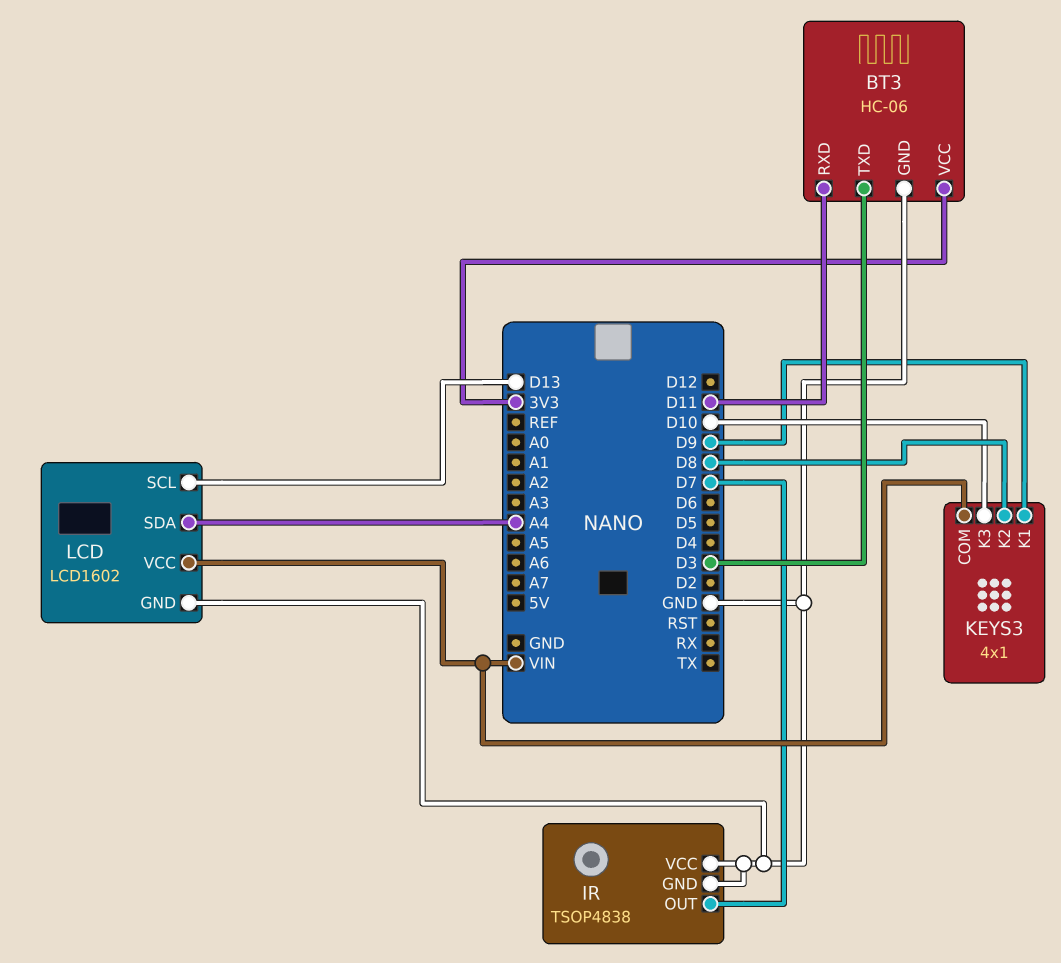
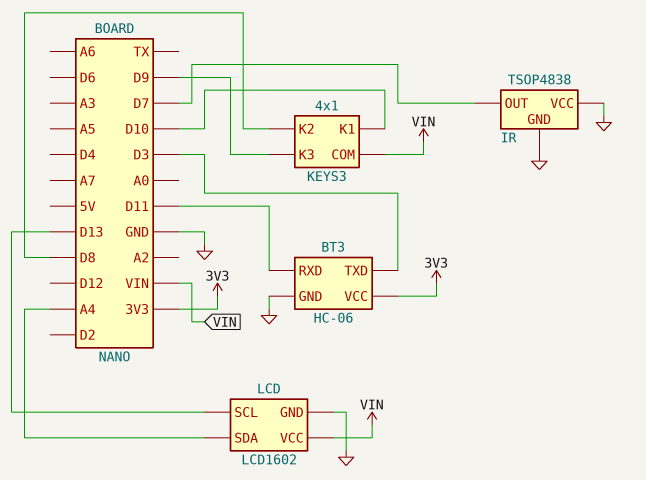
KEYS3 pin K1: D9 -> D10
KEYS3 pin K3: D10 -> D9

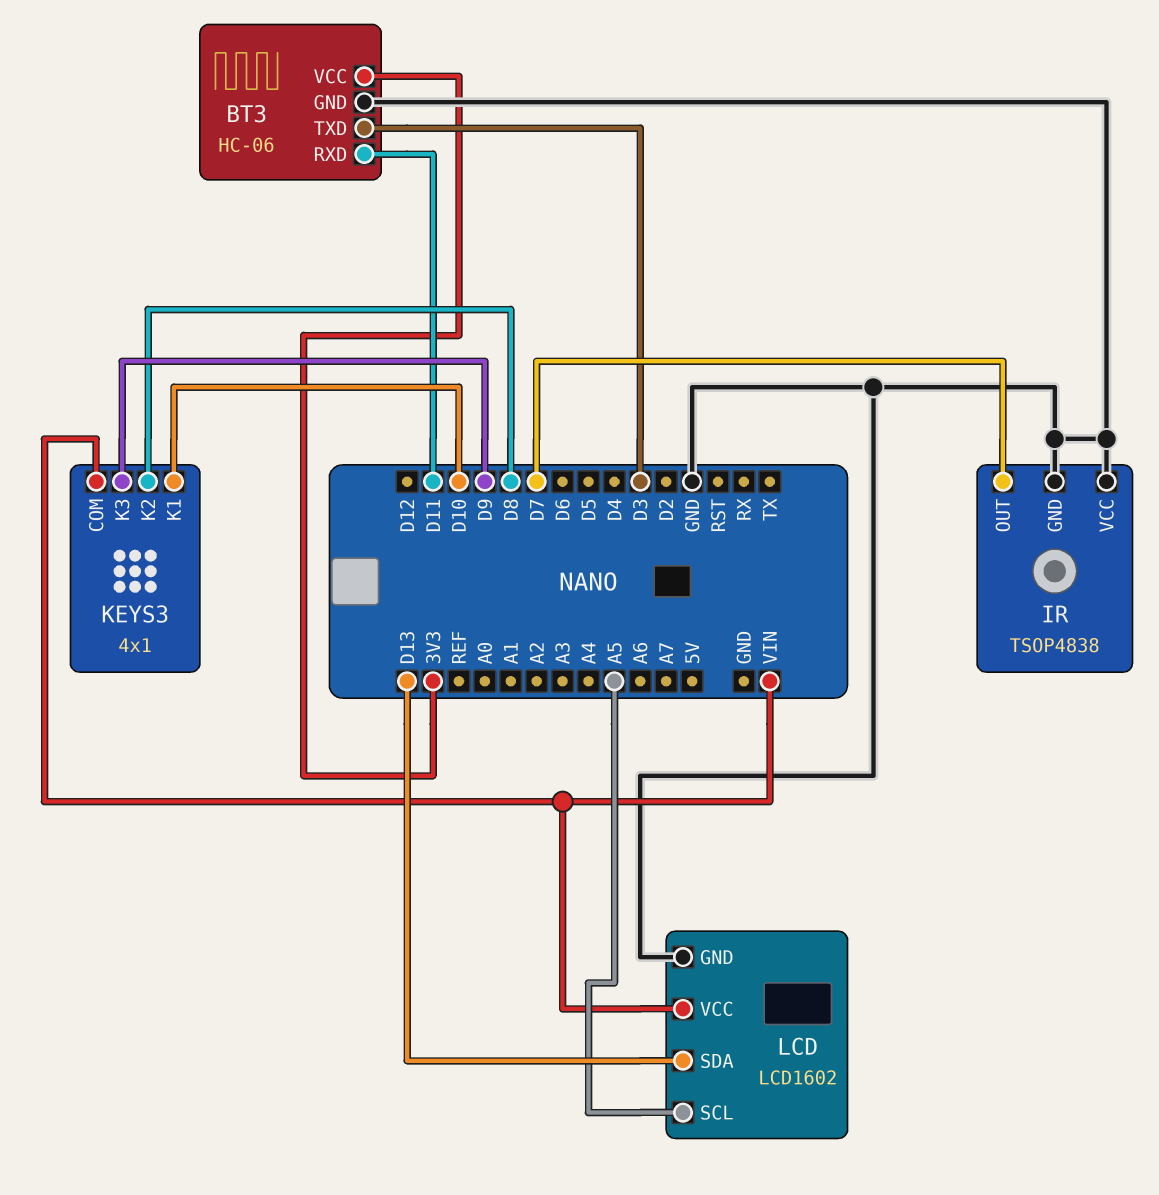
LCD pin SCL: D13 -> A5
LCD pin SDA: A4 -> D13

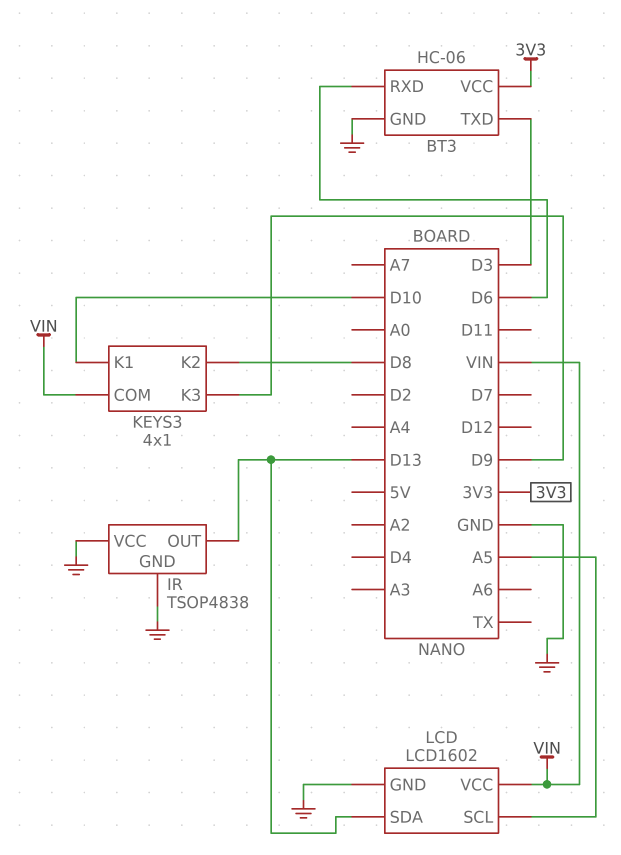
BT3 pin RXD: D11 -> D6
IR pin OUT: D7 -> D13

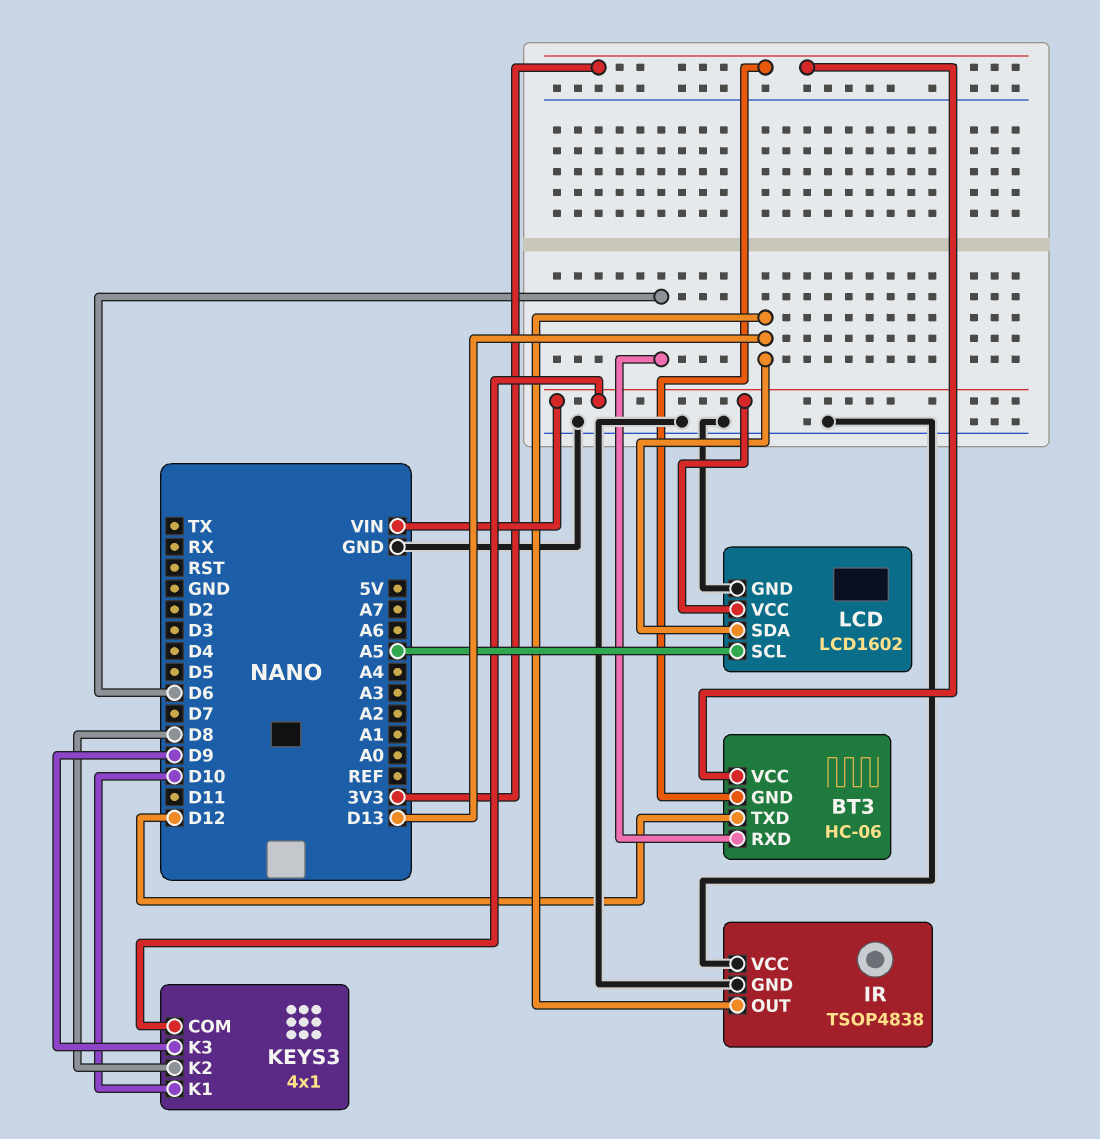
BT3 pin GND: GND -> 3V3
BT3 pin TXD: D3 -> D12

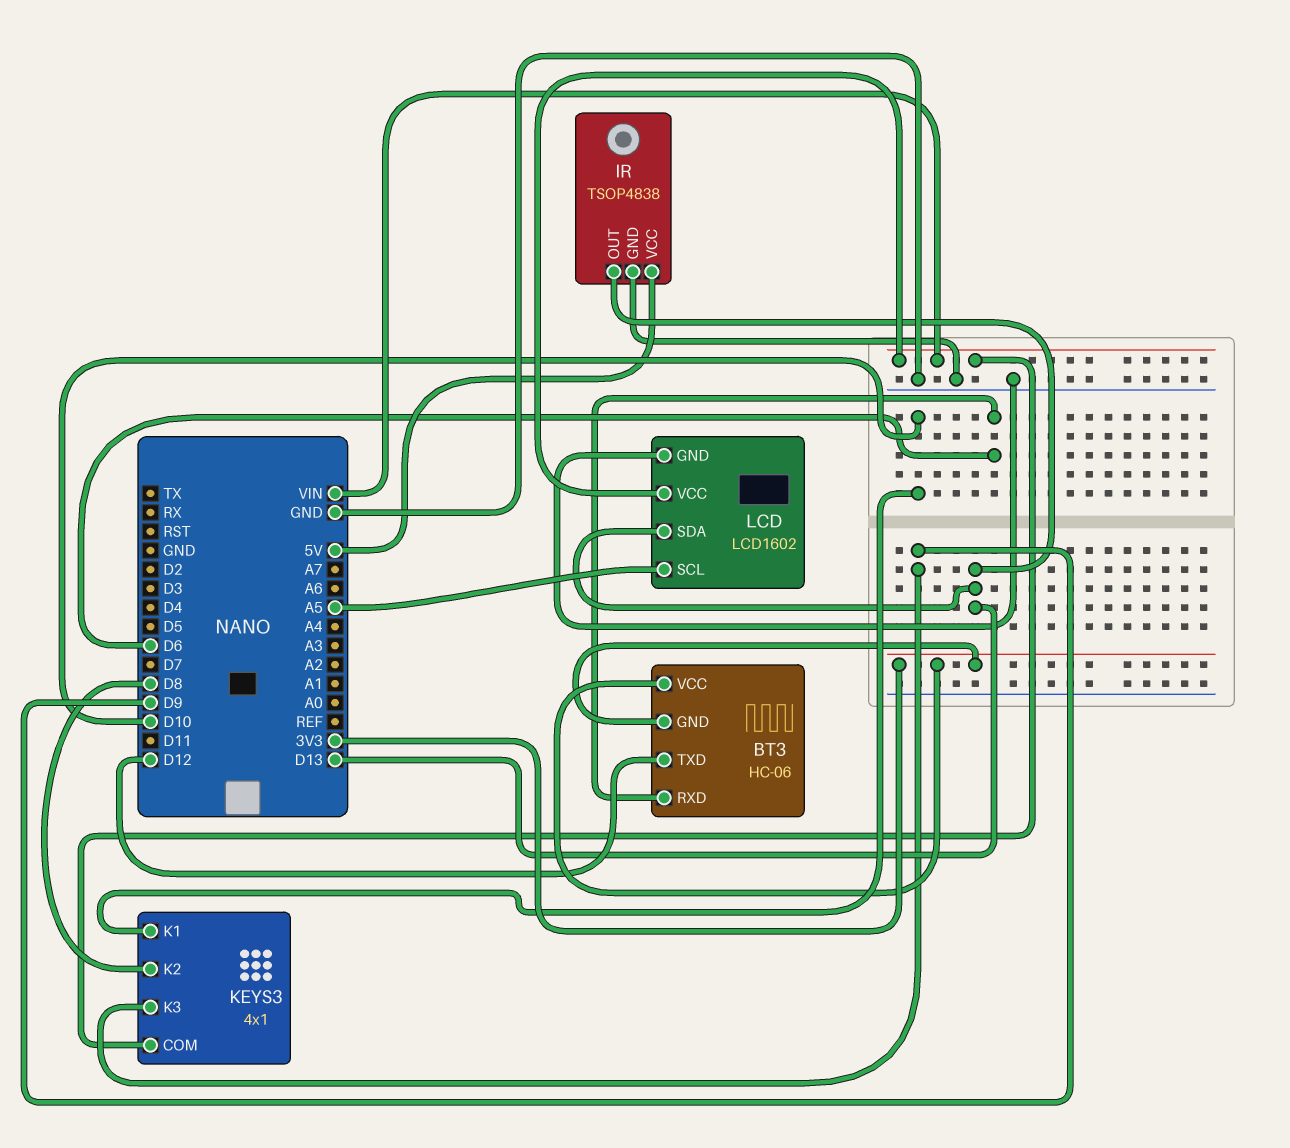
IR pin VCC: GND -> 5V

